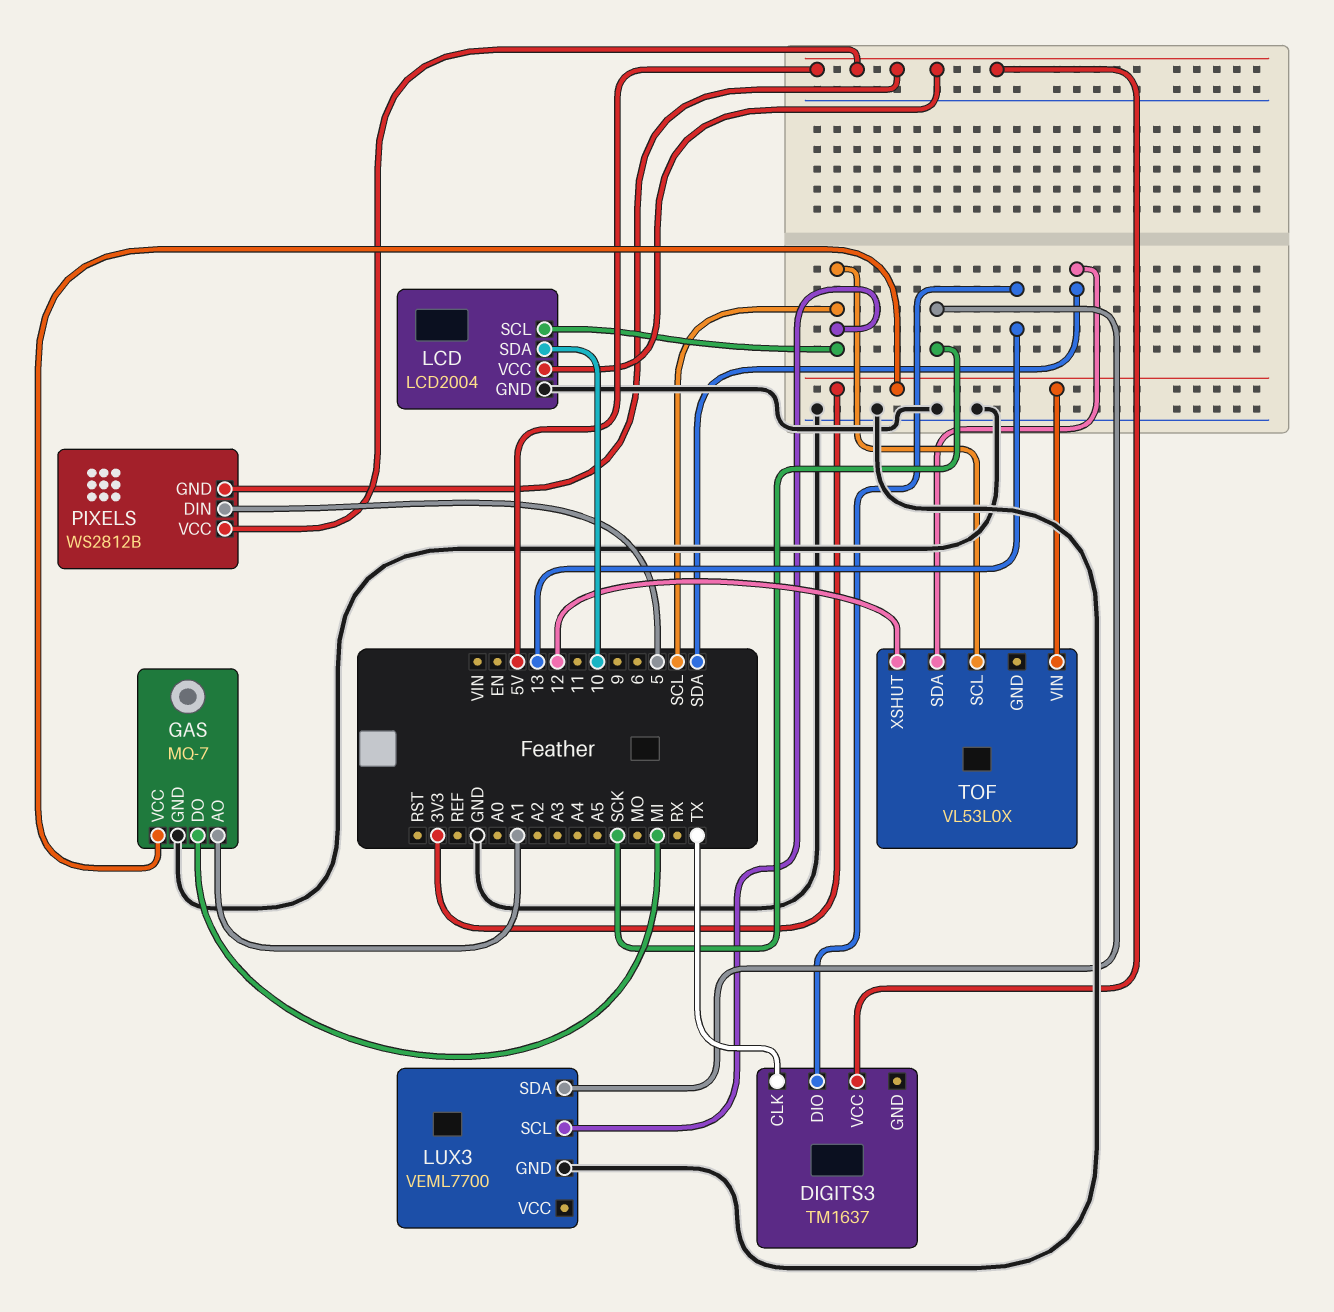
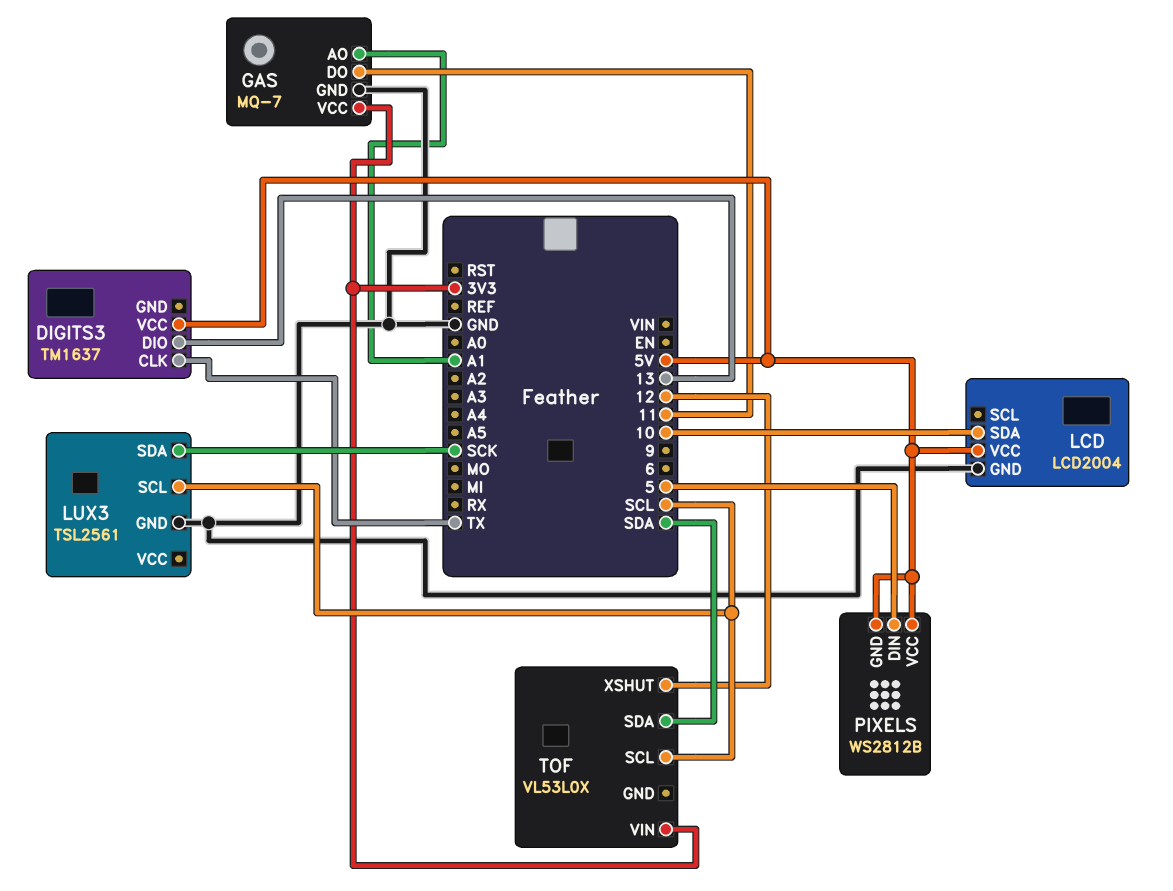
GAS pin DO: MI -> 11
LCD pin SCL: SCL -> none
LUX3: VEML7700 -> TSL2561

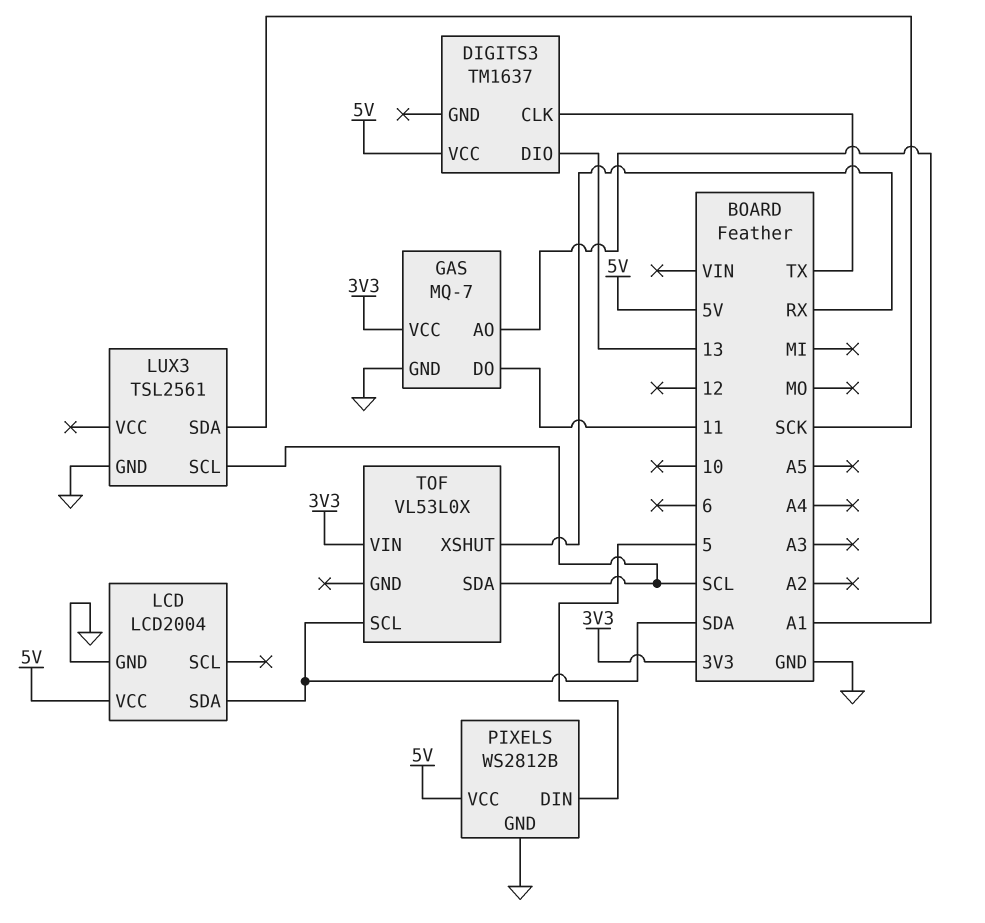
LCD pin SDA: 10 -> SDA
PIXELS pin GND: 5V -> GND
TOF pin SCL: SCL -> SDA
TOF pin SDA: SDA -> SCL
TOF pin XSHUT: 12 -> RX

